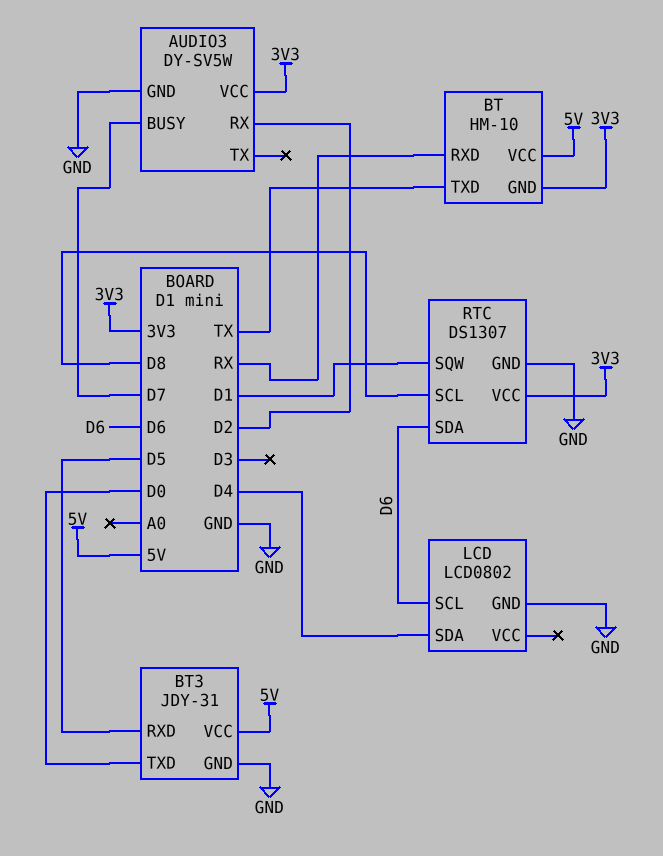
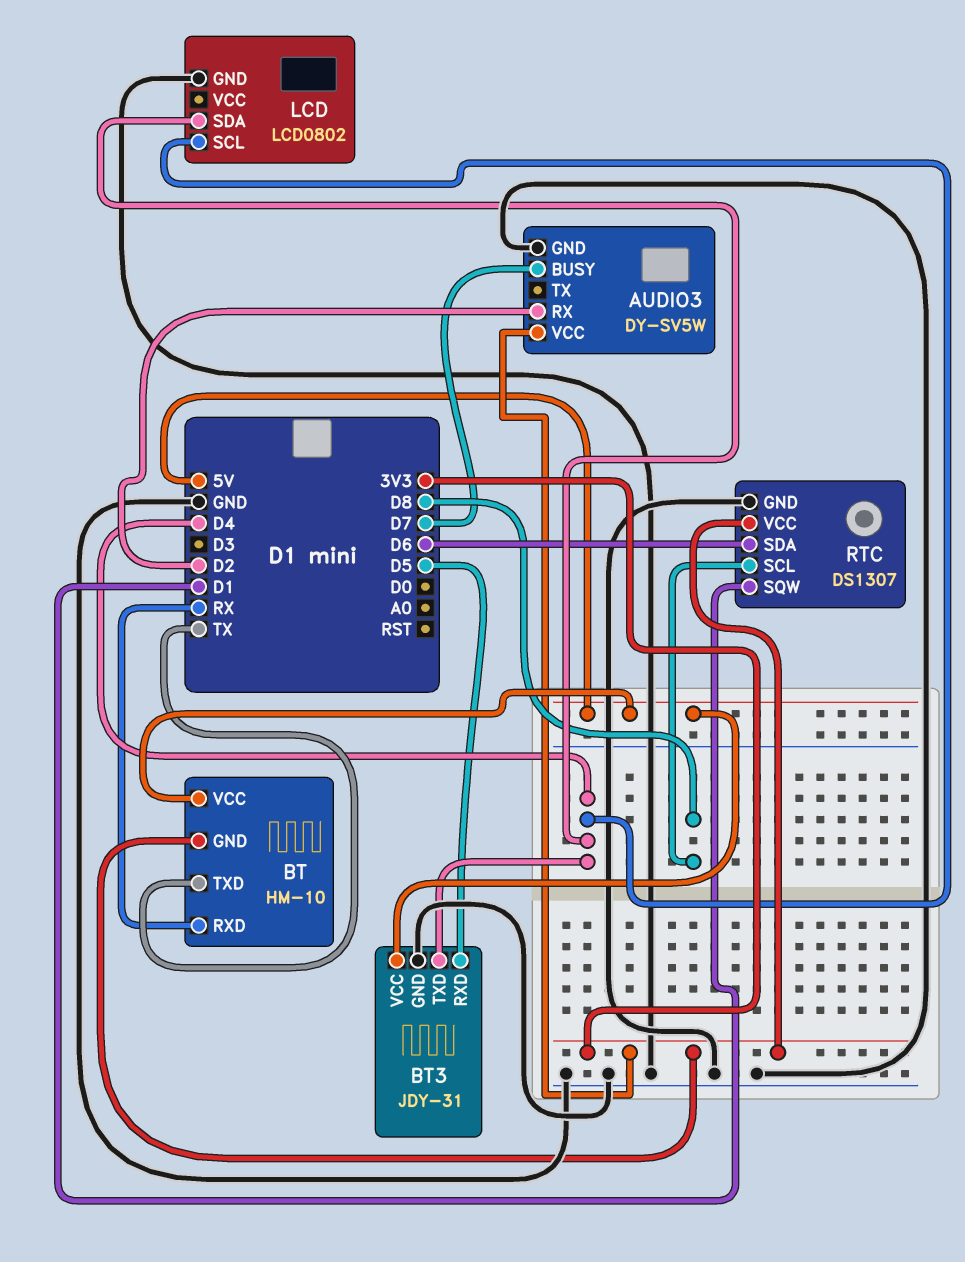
BT3 pin TXD: D0 -> D4
LCD pin SCL: D6 -> D4

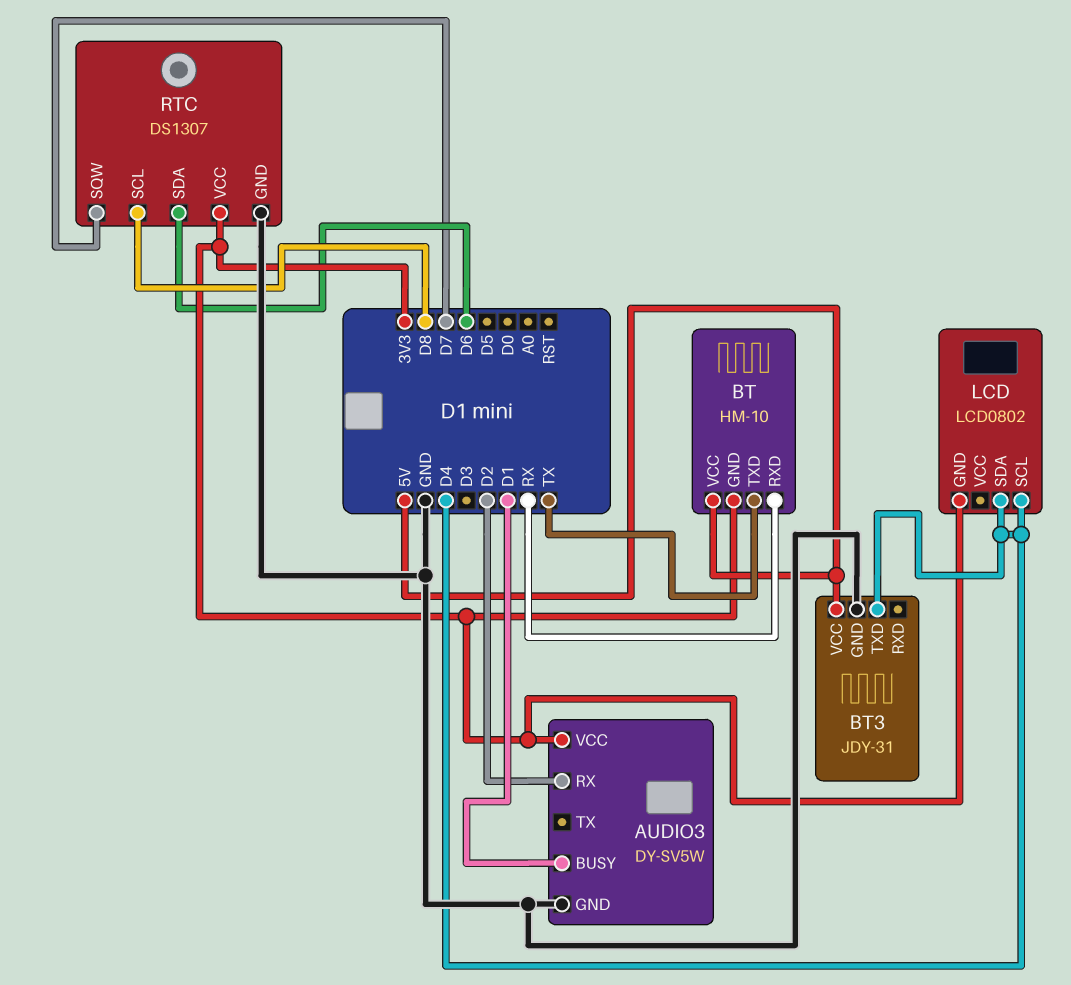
AUDIO3 pin BUSY: D7 -> D1
BT3 pin RXD: D5 -> none
LCD pin GND: GND -> 3V3
RTC pin SQW: D1 -> D7

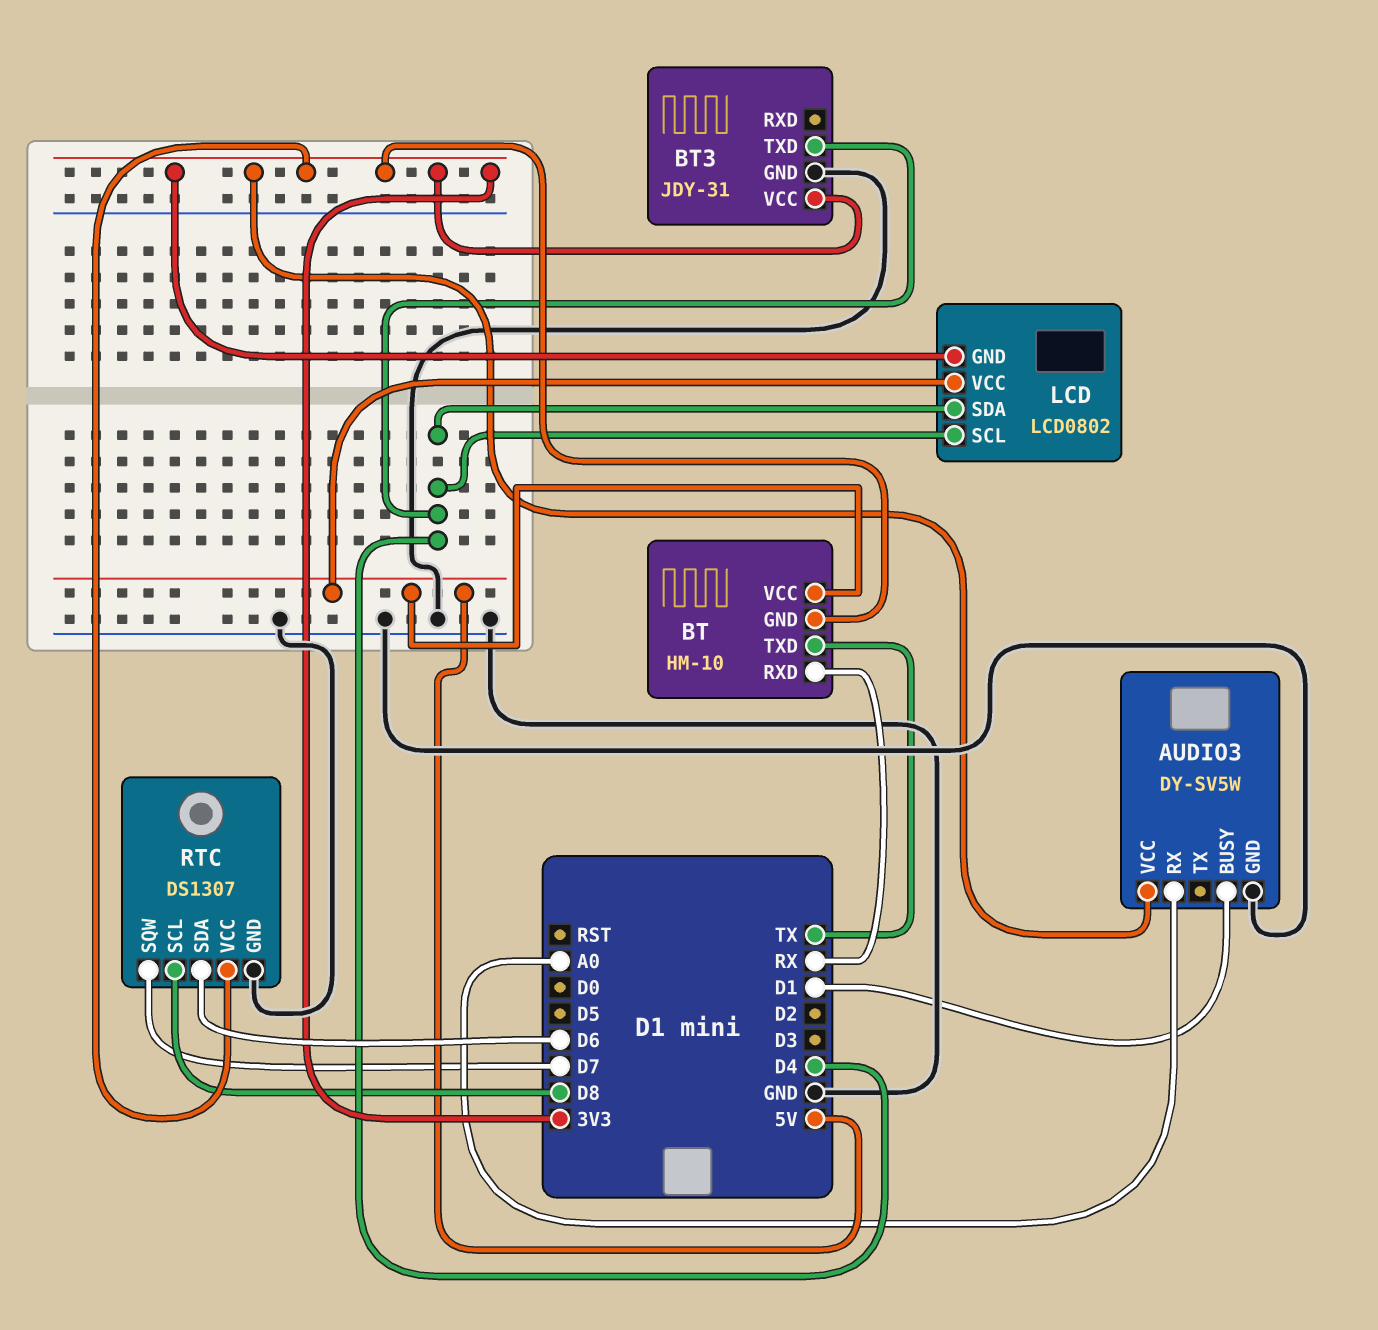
AUDIO3 pin RX: D2 -> A0
BT3 pin VCC: 5V -> 3V3
LCD pin VCC: none -> 5V

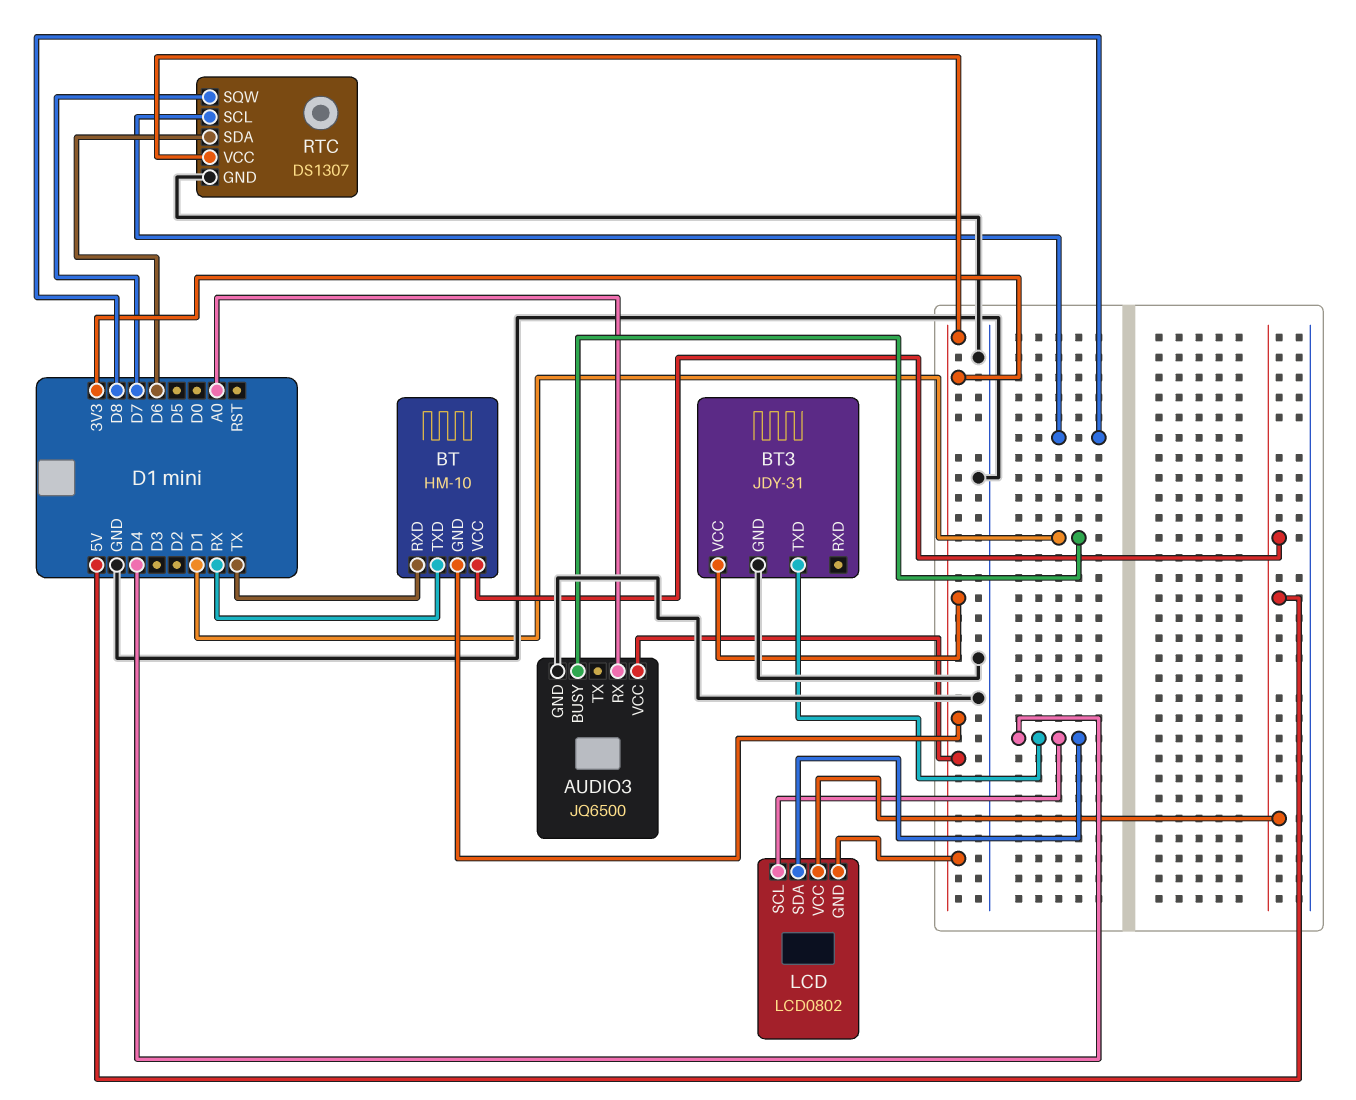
AUDIO3: DY-SV5W -> JQ6500
BT pin RXD: RX -> TX
BT pin TXD: TX -> RX

